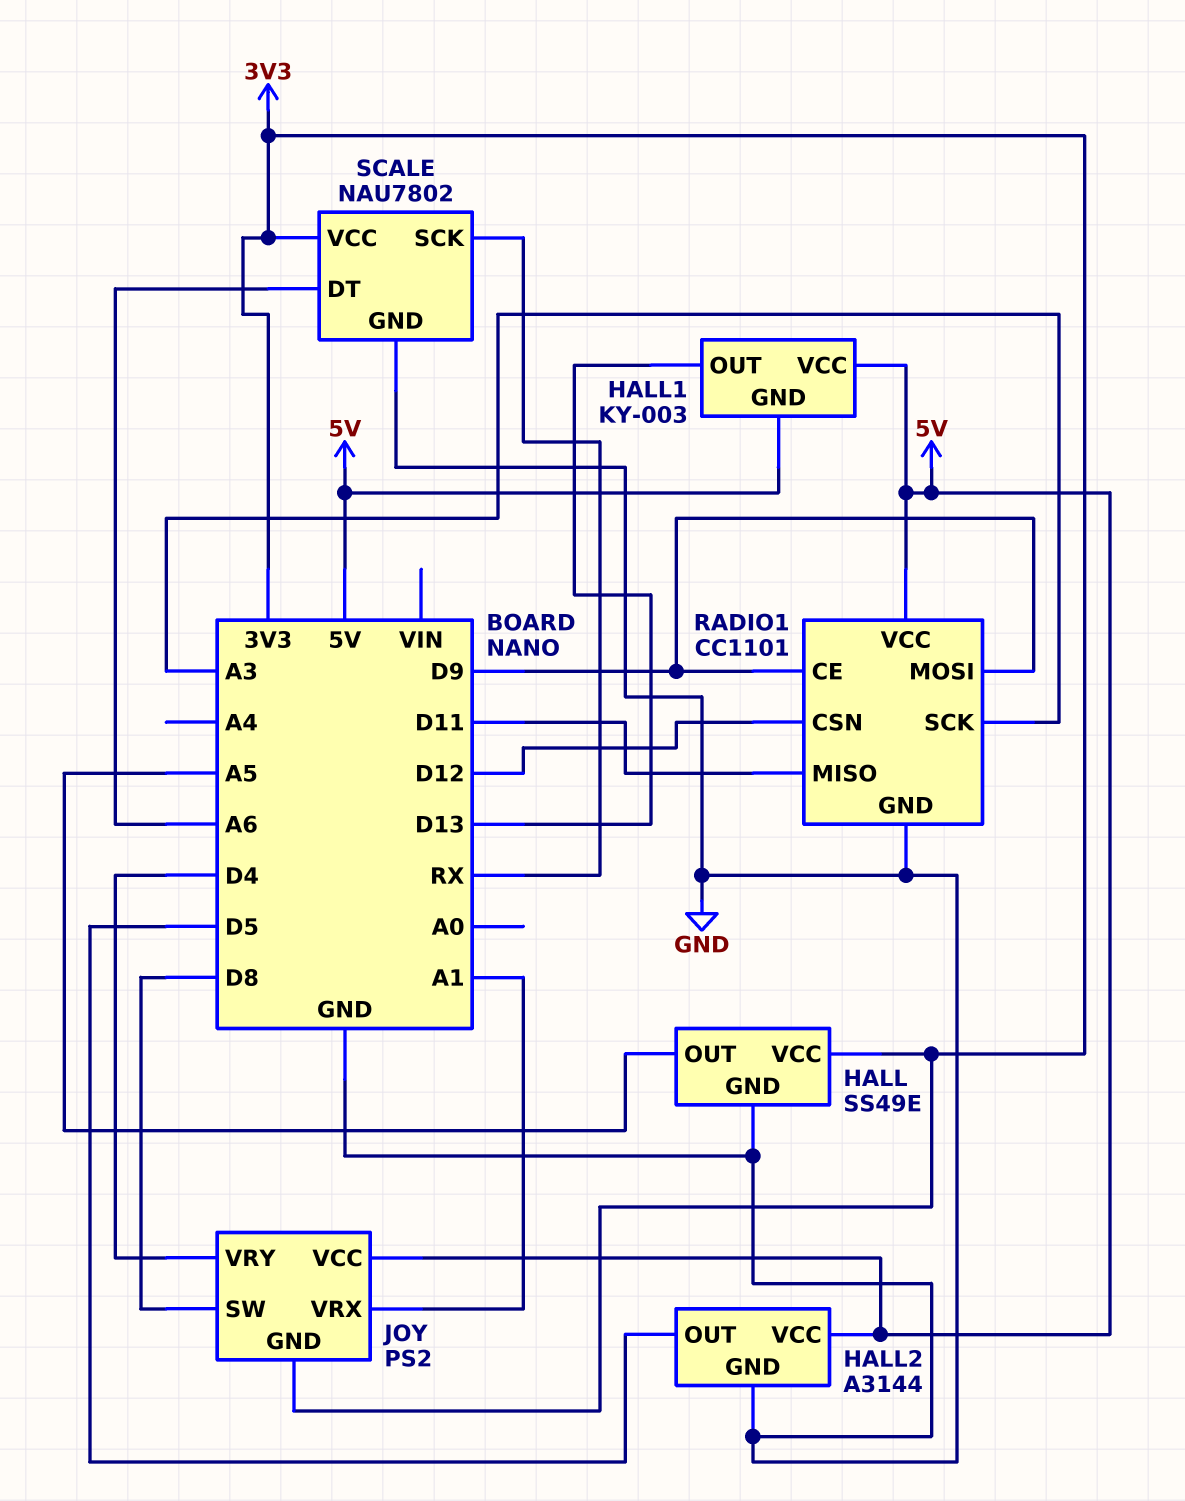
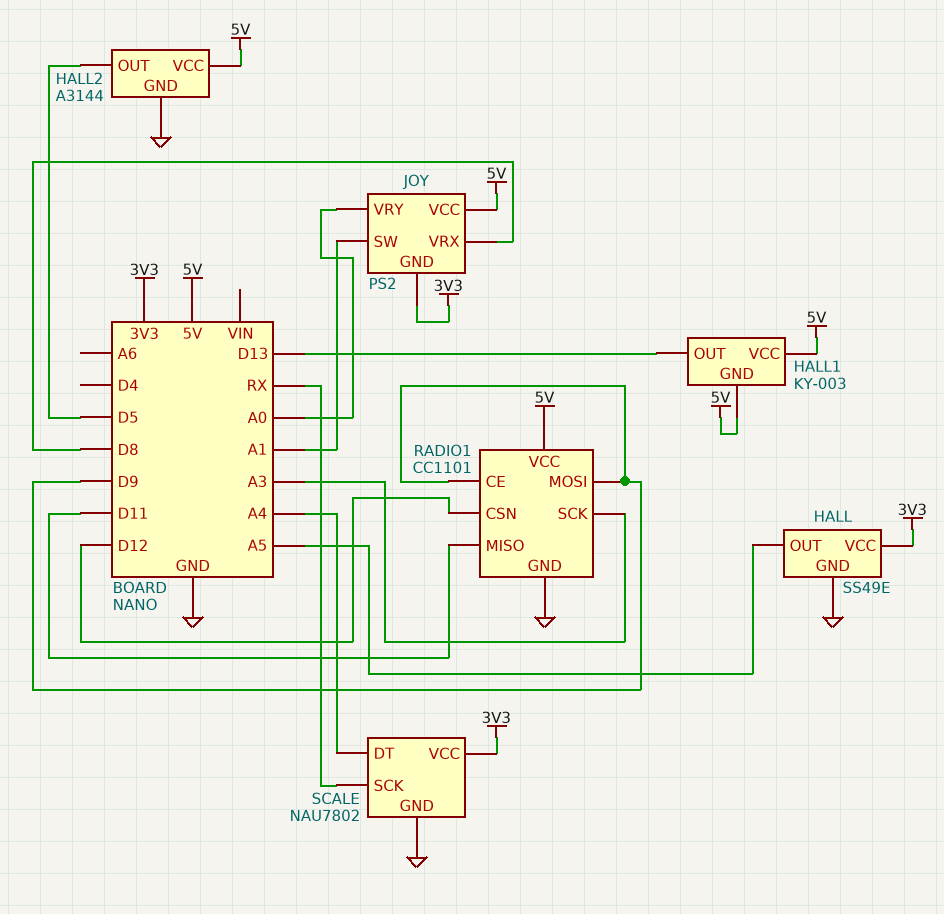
JOY pin SW: D8 -> A1
JOY pin VRX: A1 -> D8
JOY pin VRY: D4 -> A0
SCALE pin DT: A6 -> A4

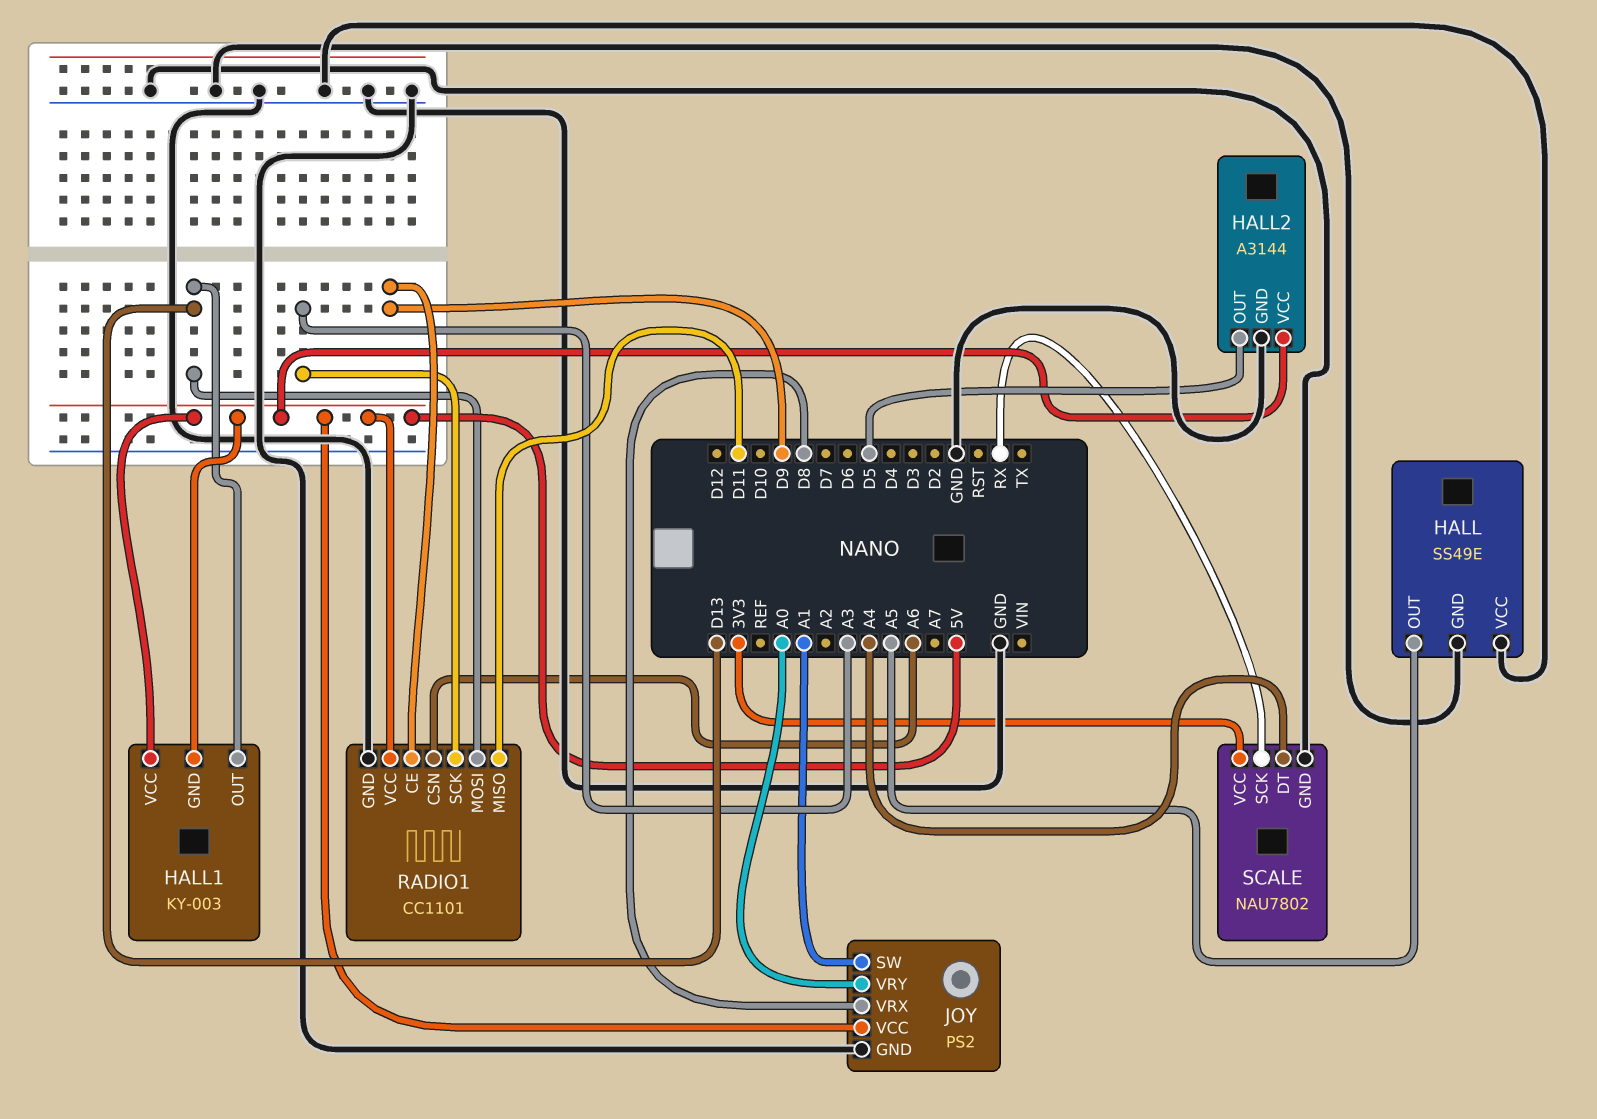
HALL pin VCC: 3V3 -> GND
JOY pin GND: 3V3 -> GND
RADIO1 pin CSN: D12 -> A6
RADIO1 pin MOSI: D9 -> D13

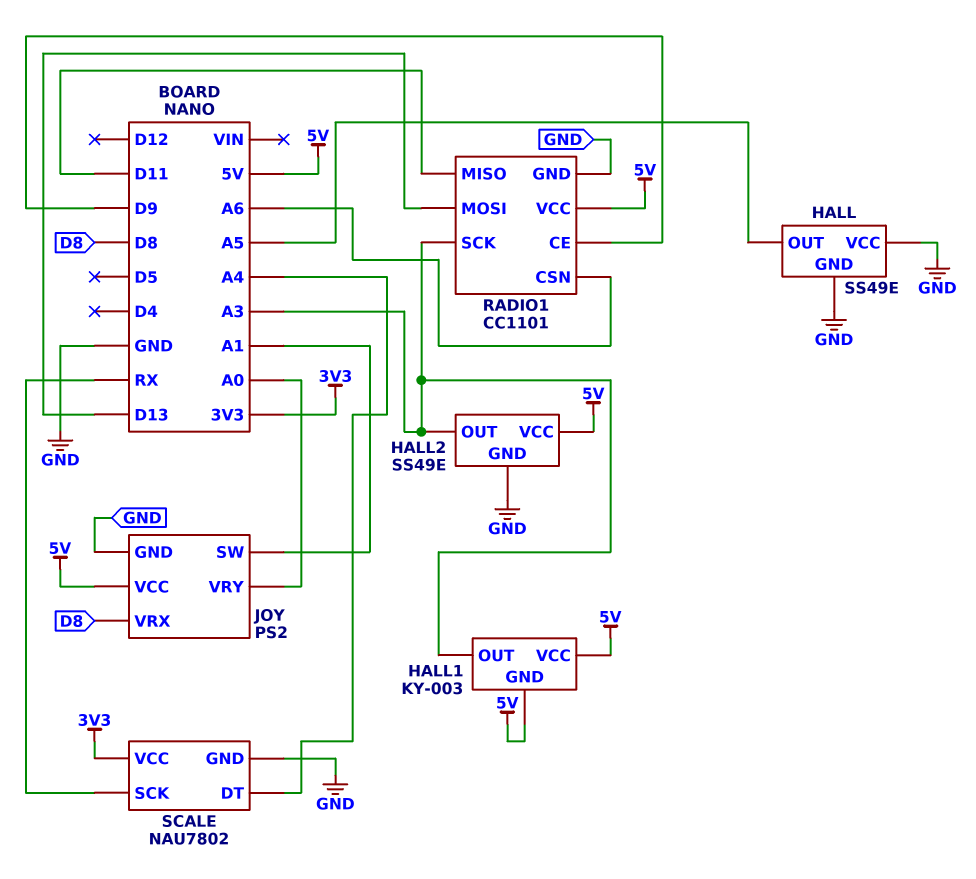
HALL1 pin OUT: D13 -> A3
HALL2: A3144 -> SS49E
HALL2 pin OUT: D5 -> A3

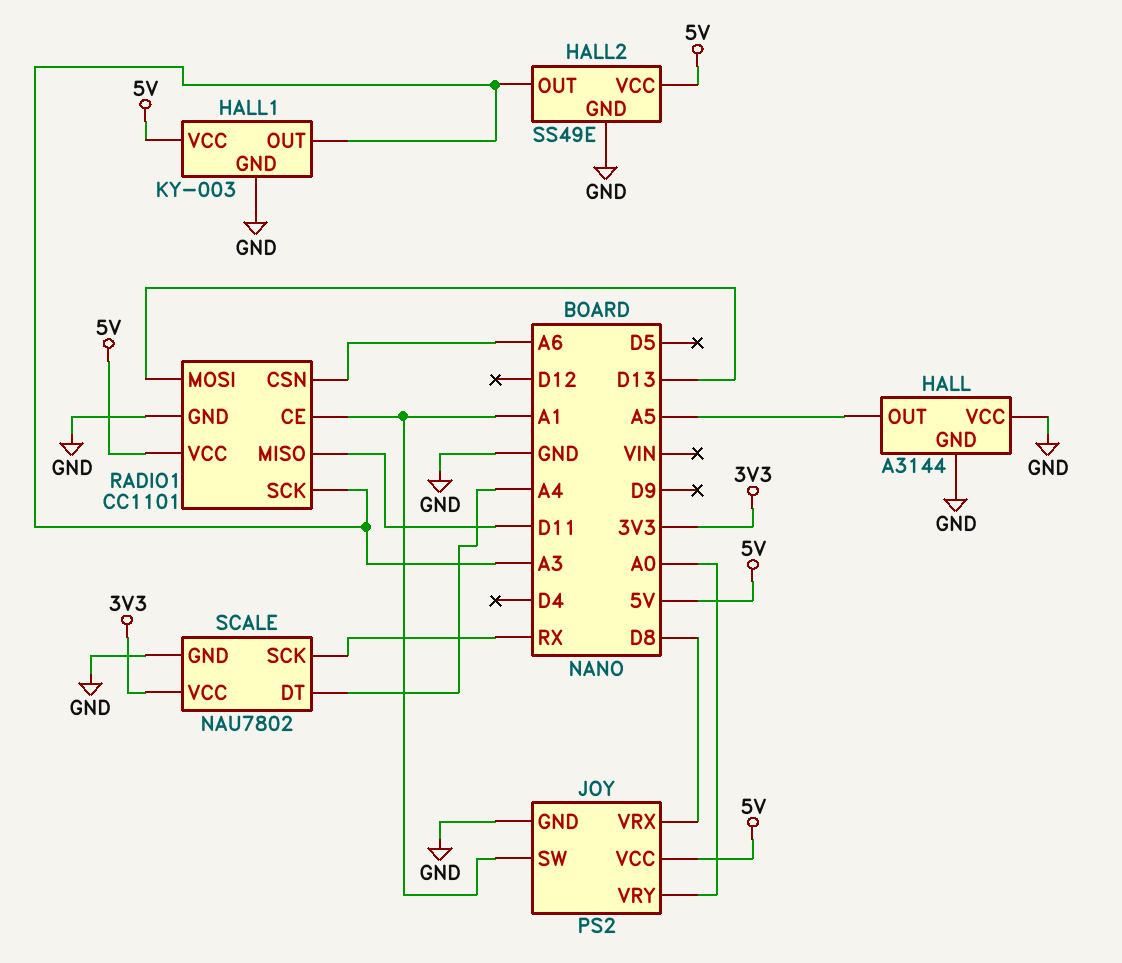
HALL: SS49E -> A3144
HALL1 pin GND: 5V -> GND
RADIO1 pin CE: D9 -> A1

